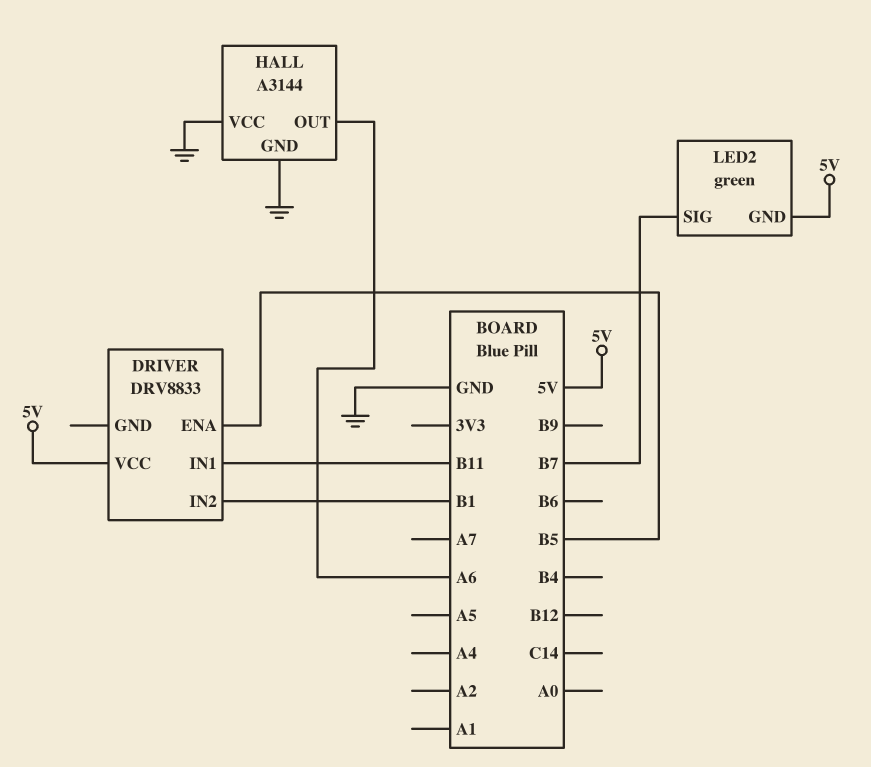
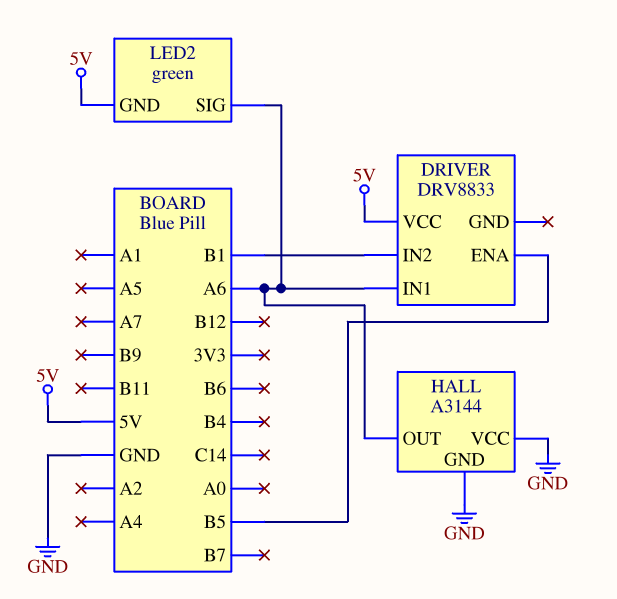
DRIVER pin IN1: B11 -> A6
LED2 pin SIG: B7 -> A6

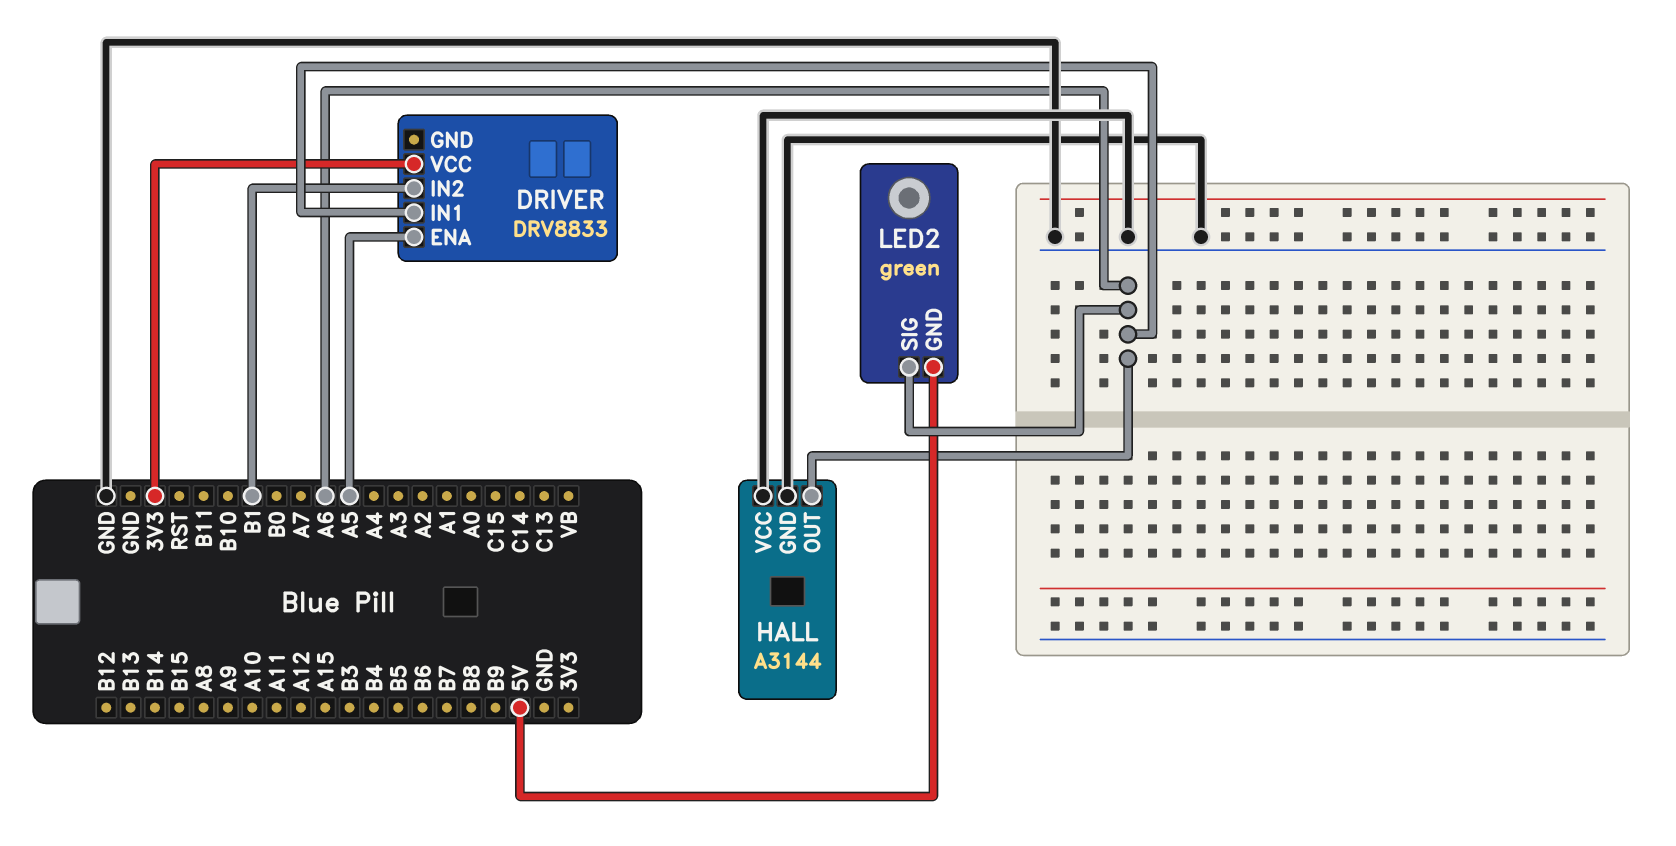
DRIVER pin ENA: B5 -> A5
DRIVER pin VCC: 5V -> 3V3

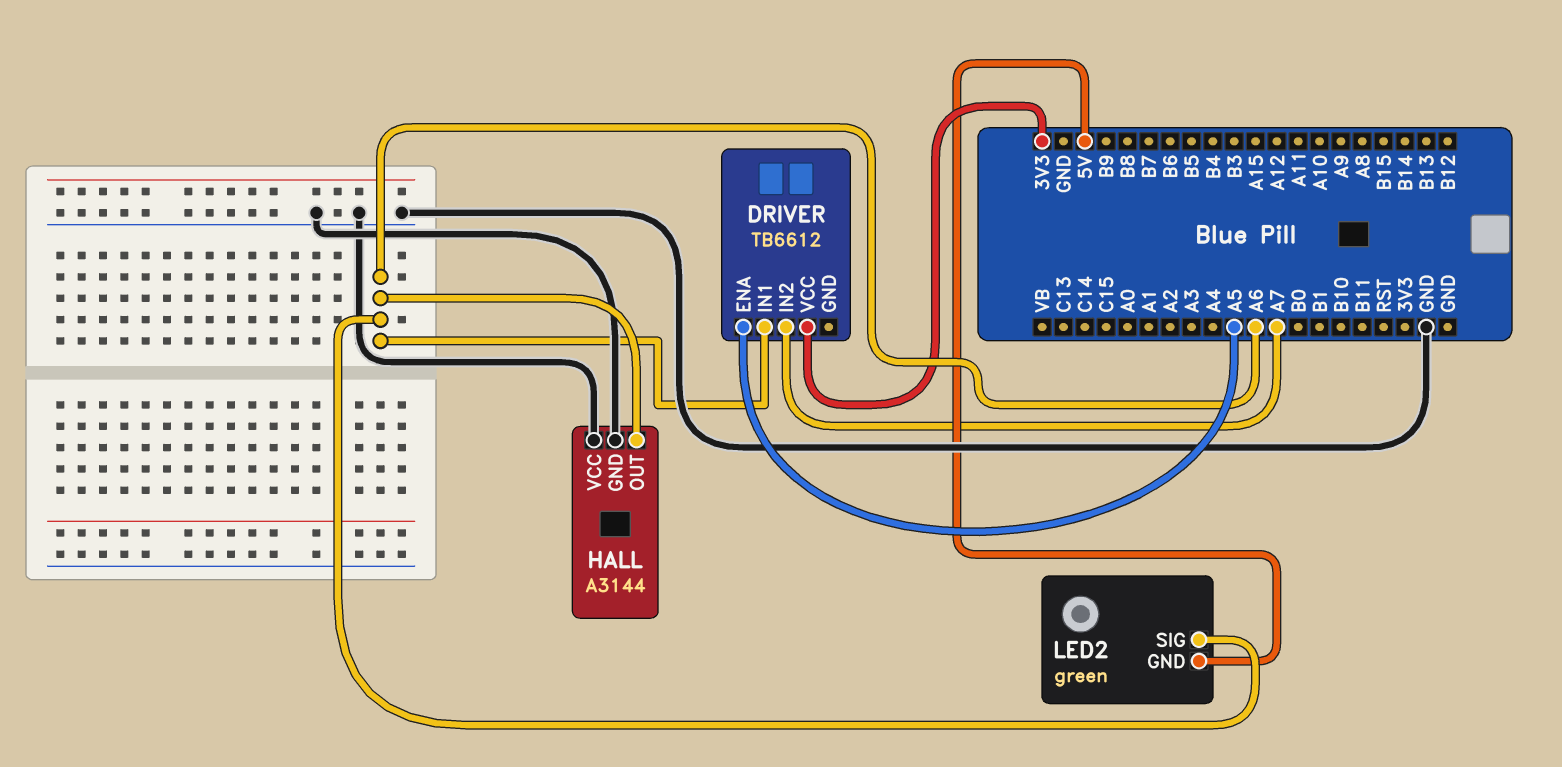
DRIVER: DRV8833 -> TB6612
DRIVER pin IN2: B1 -> A7

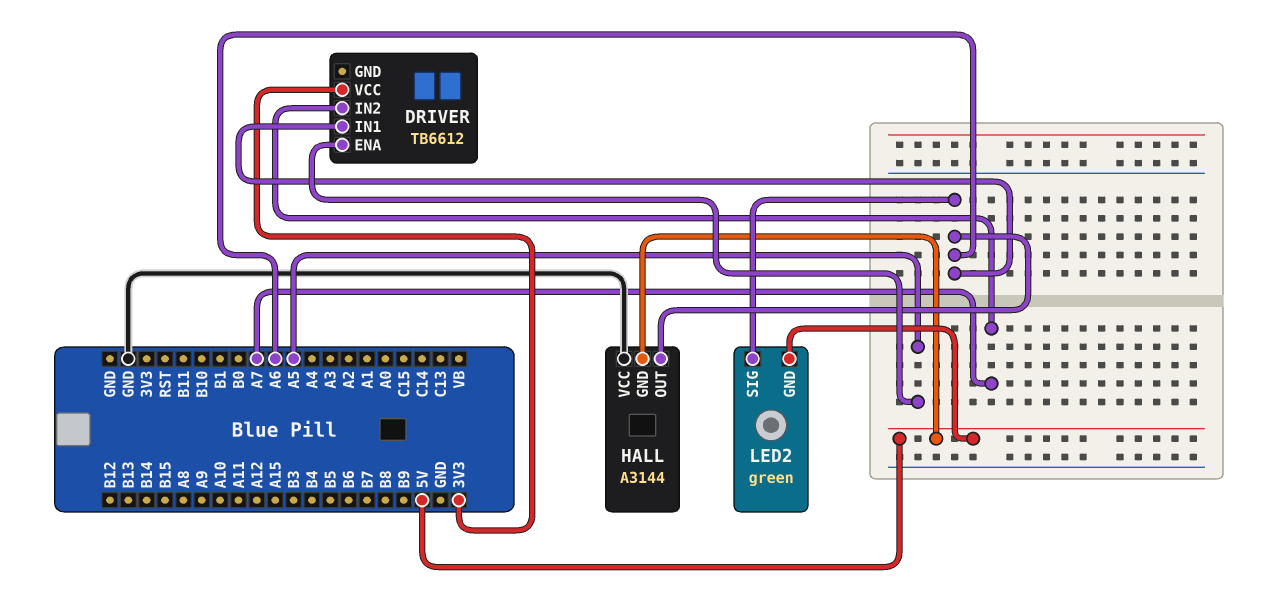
HALL pin GND: GND -> 5V

